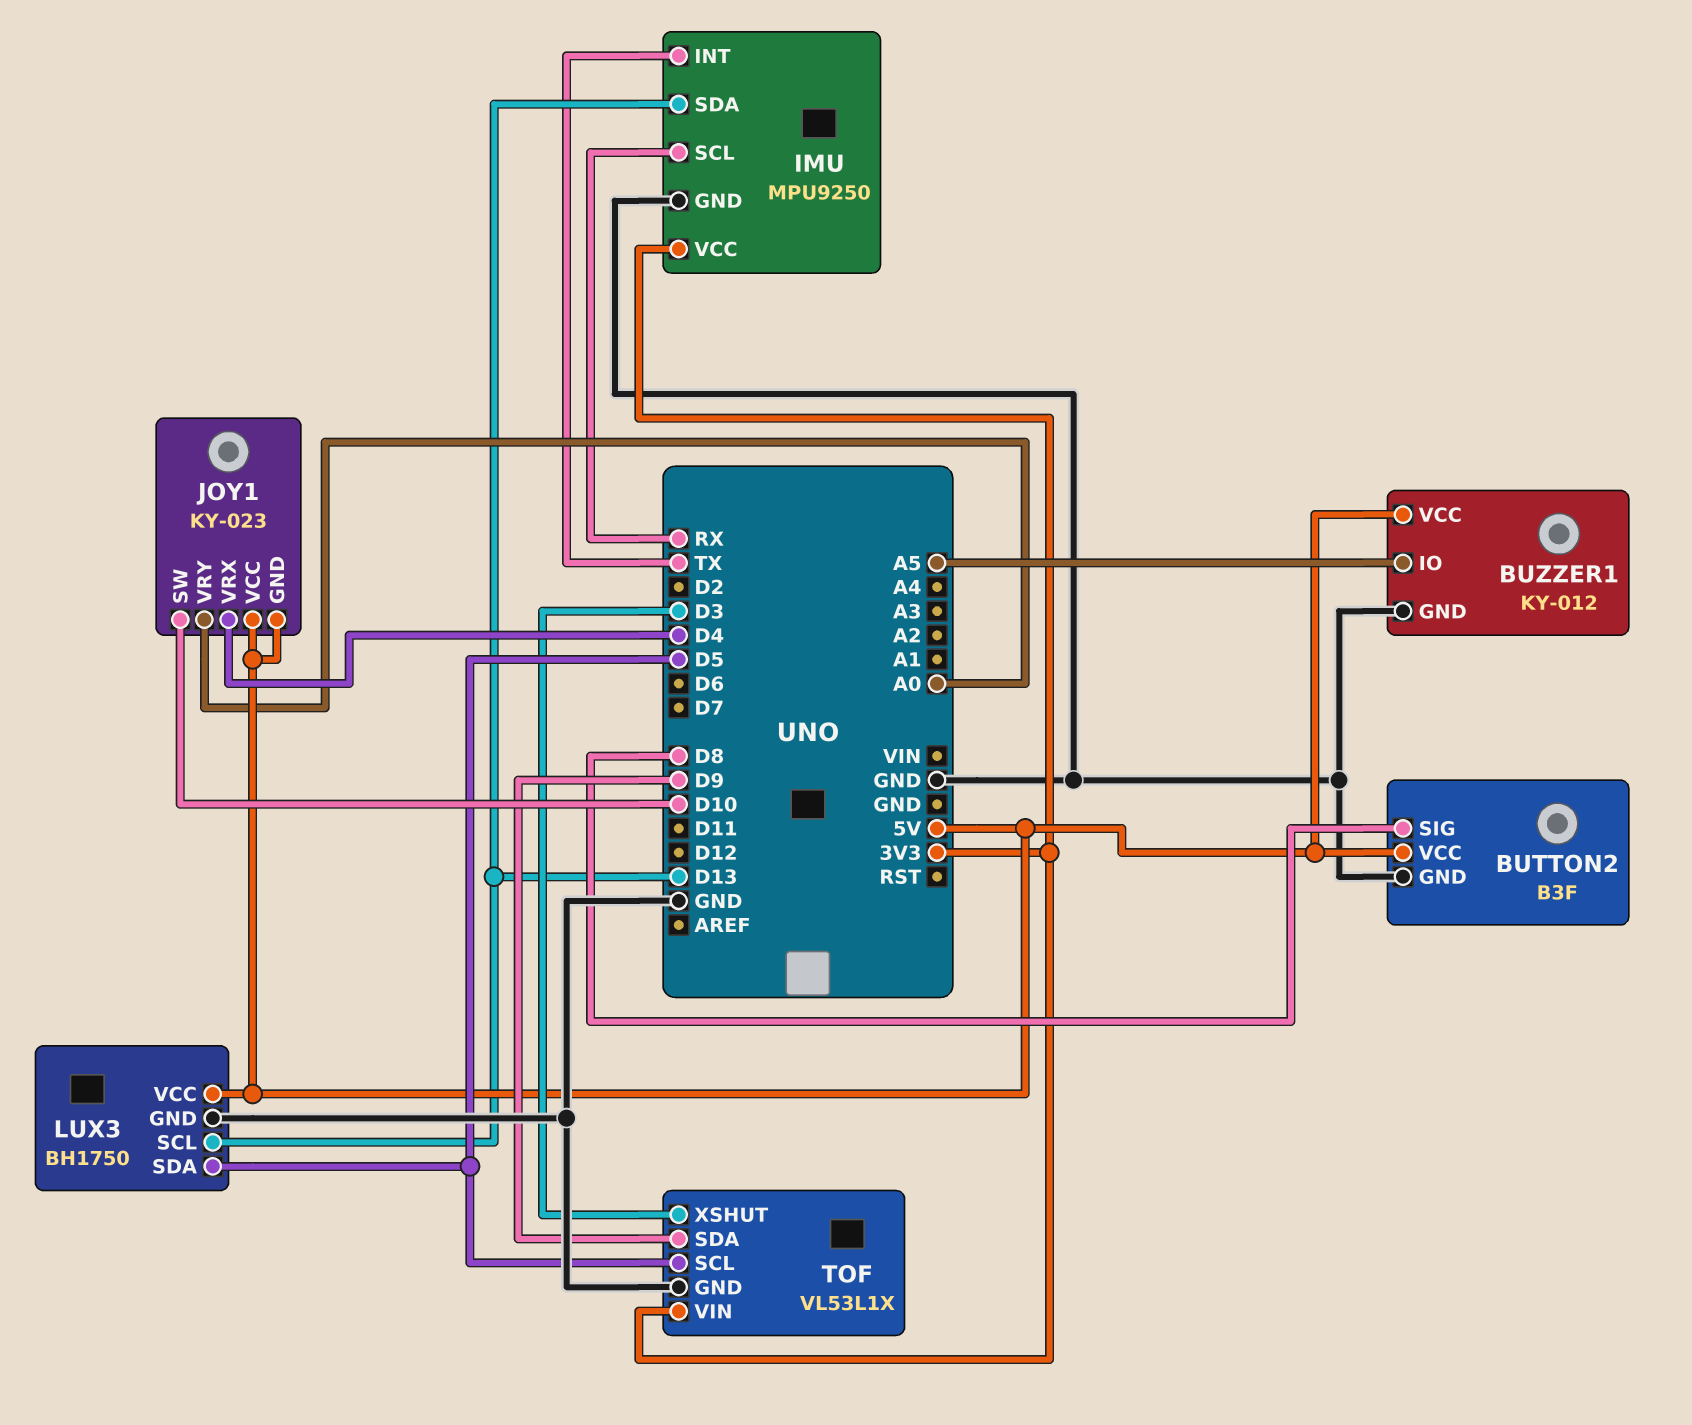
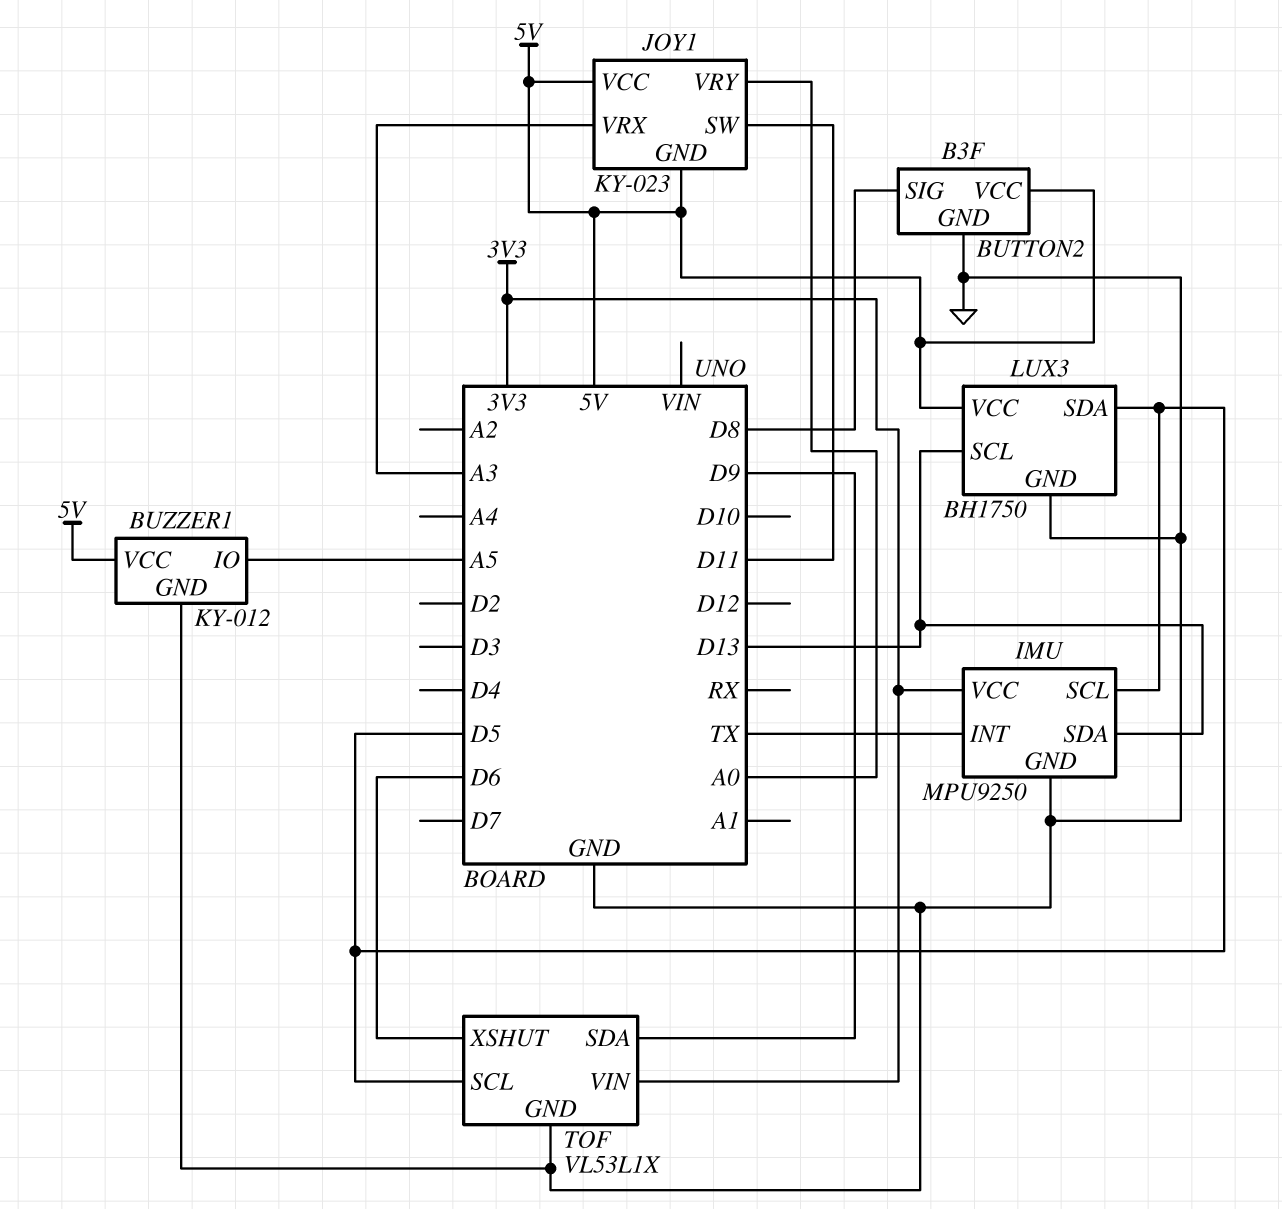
IMU pin SCL: RX -> D5
JOY1 pin SW: D10 -> D11
JOY1 pin VRX: D4 -> A3
TOF pin XSHUT: D3 -> D6

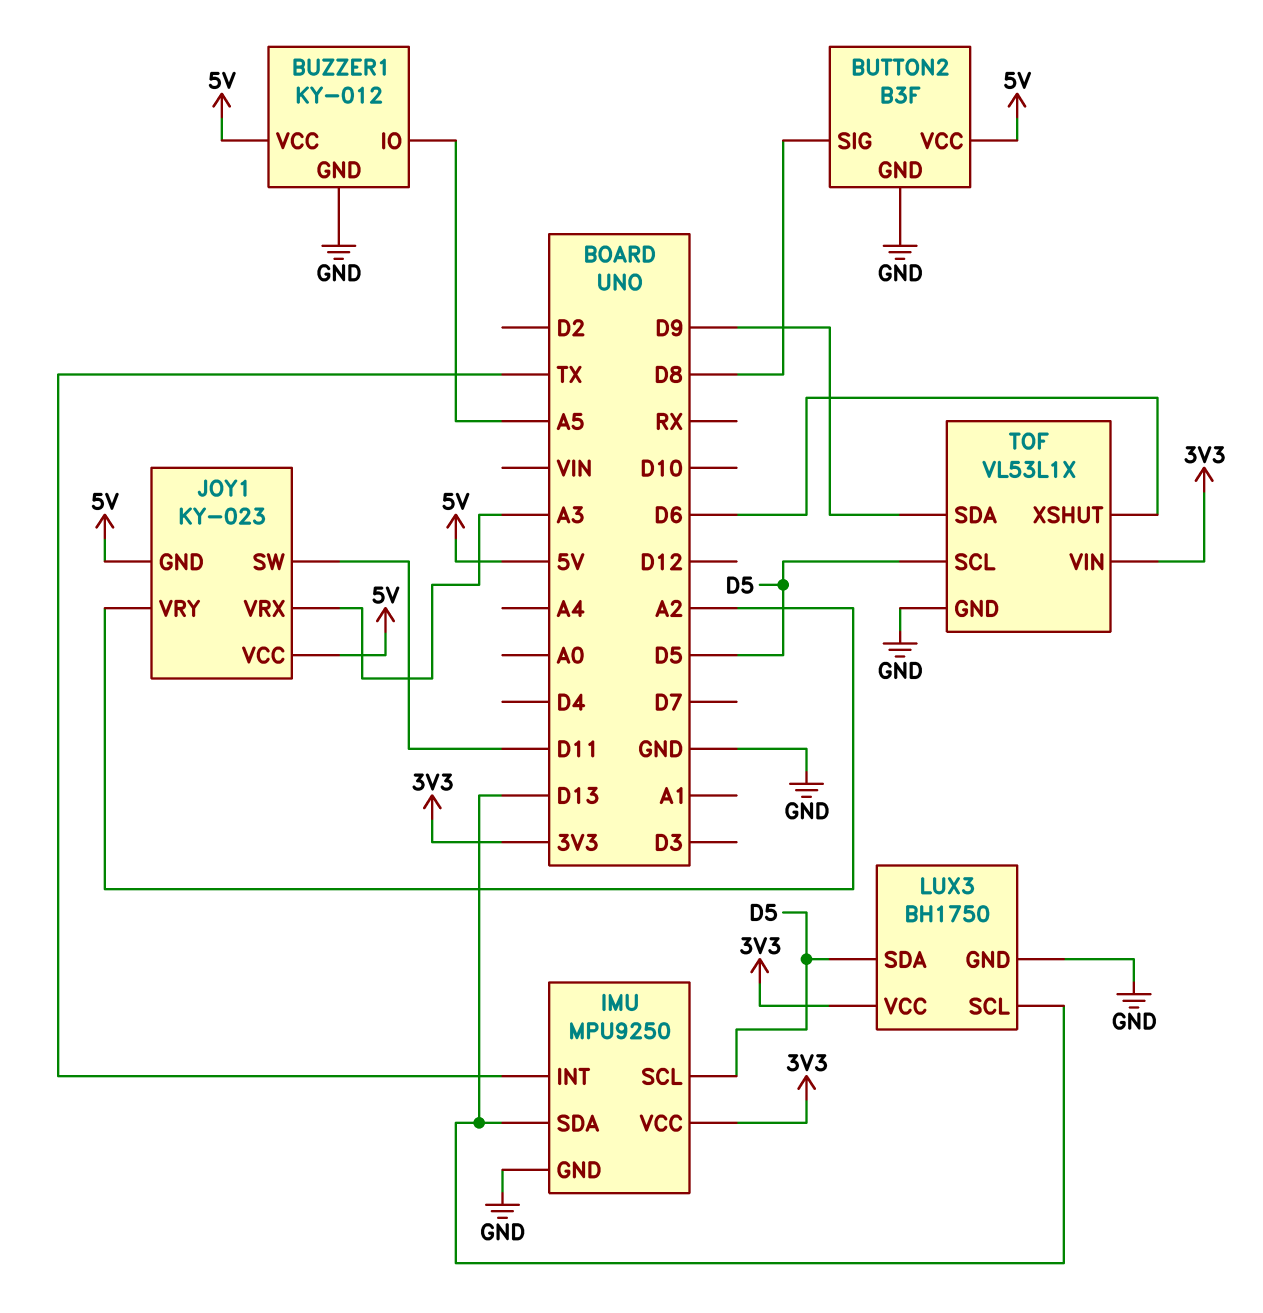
JOY1 pin VRY: A0 -> A2
LUX3 pin VCC: 5V -> 3V3

